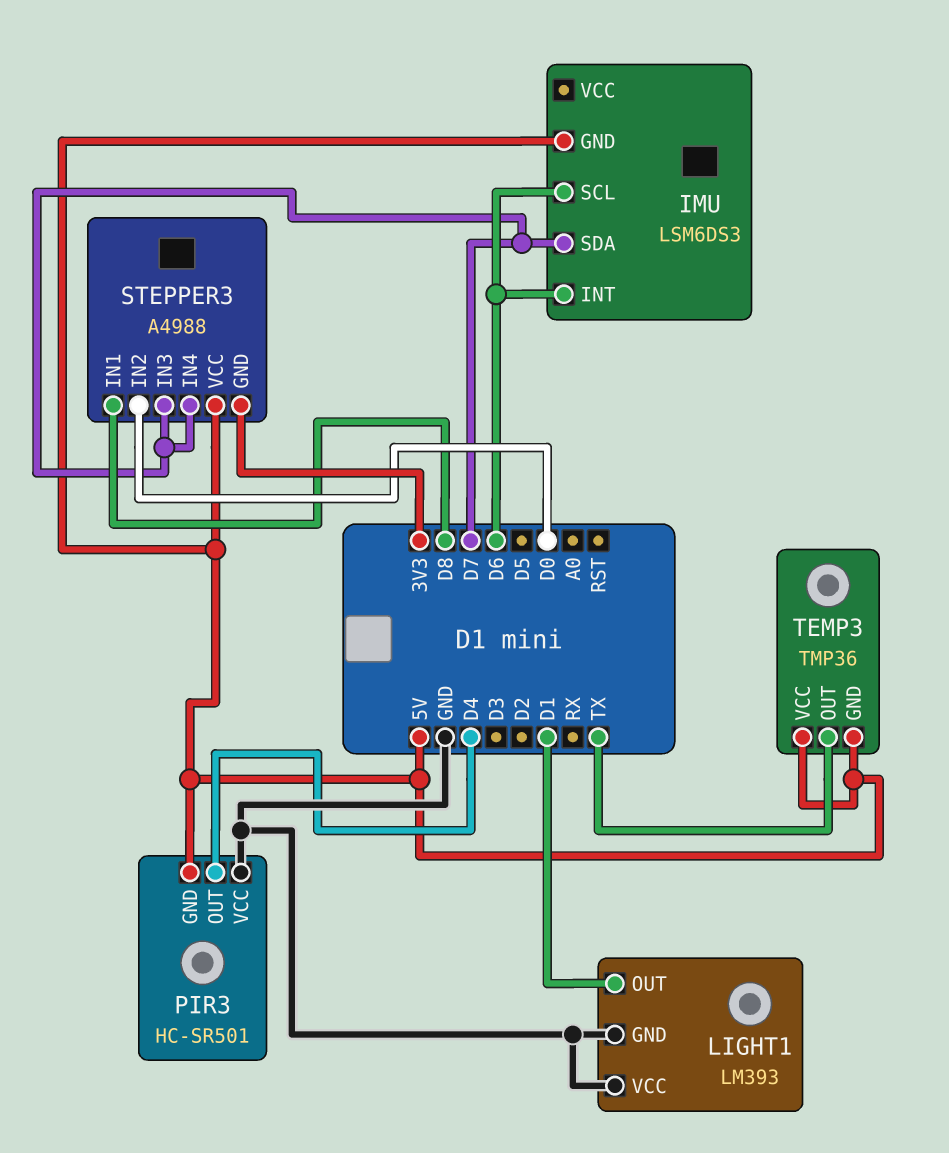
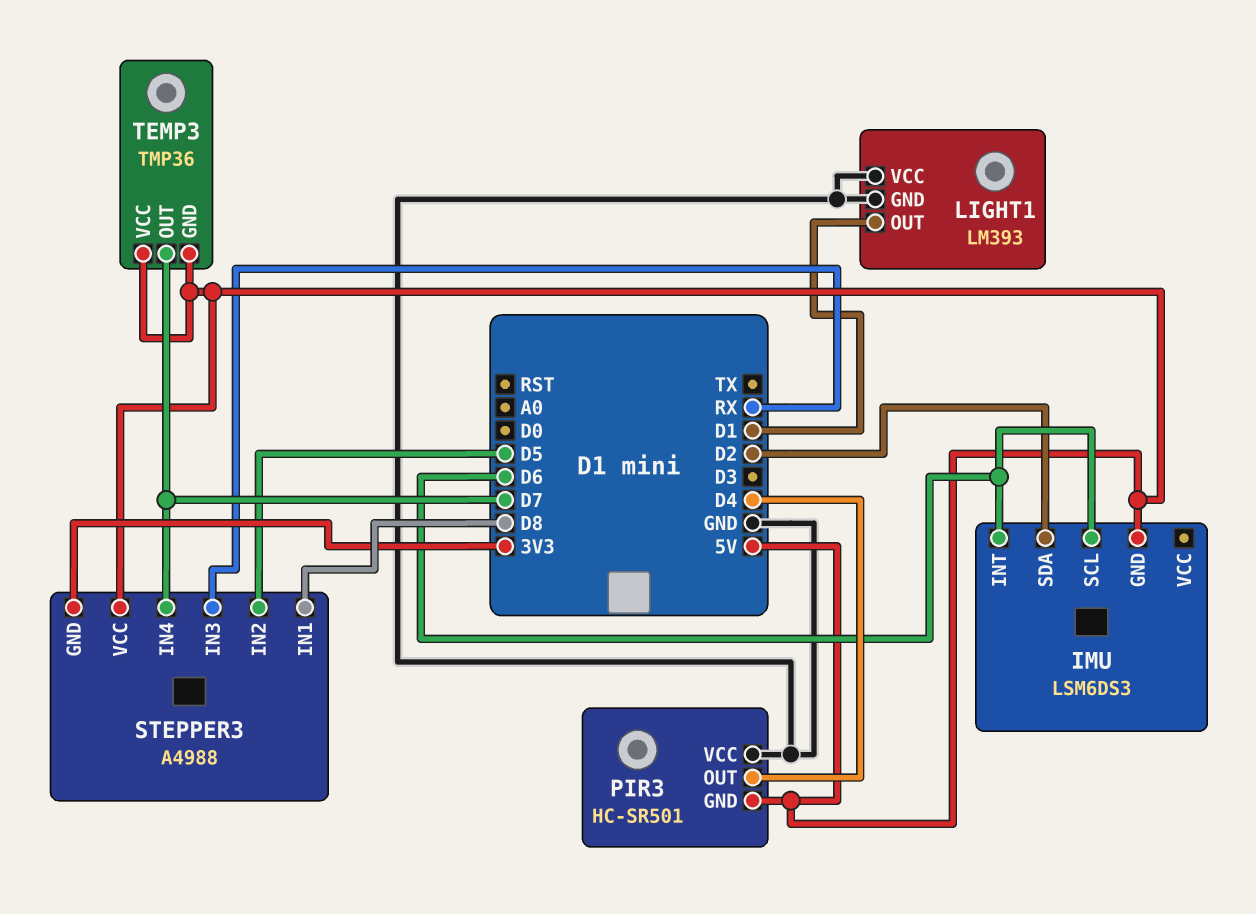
IMU pin SDA: D7 -> D2
STEPPER3 pin IN2: D0 -> D5
STEPPER3 pin IN3: D7 -> RX
TEMP3 pin OUT: TX -> D7

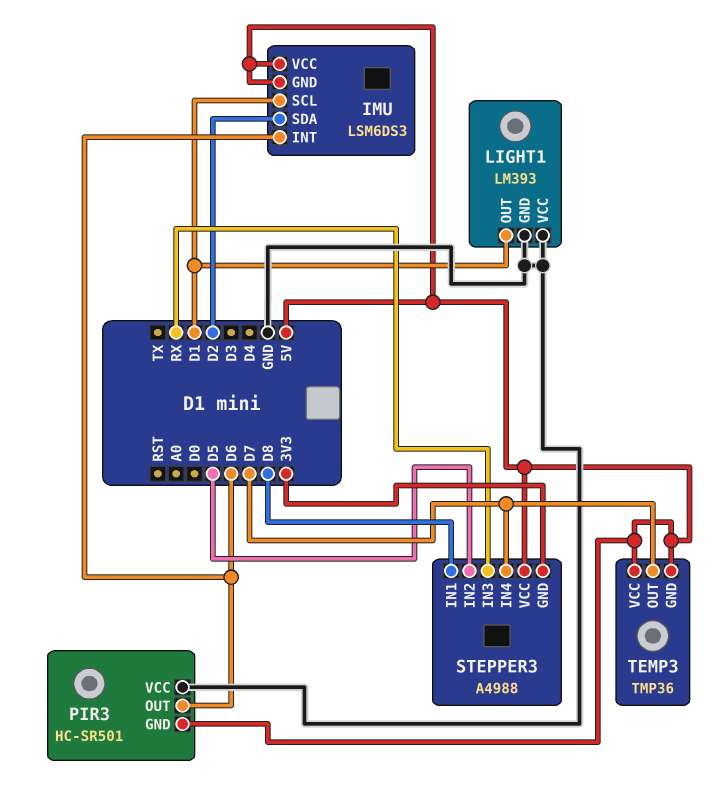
IMU pin SCL: D6 -> D1
IMU pin VCC: none -> 5V
PIR3 pin OUT: D4 -> D6

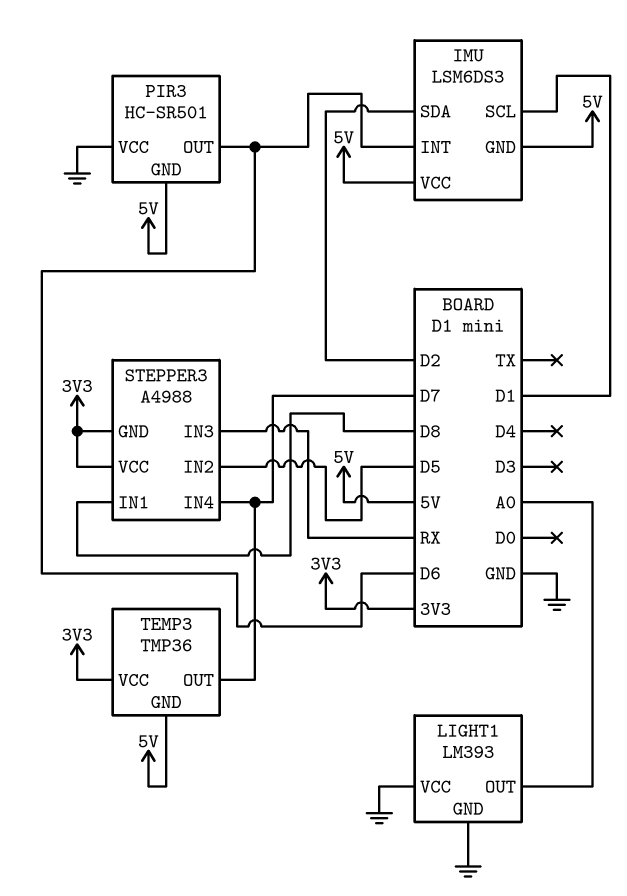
LIGHT1 pin OUT: D1 -> A0
STEPPER3 pin VCC: 5V -> 3V3
TEMP3 pin VCC: 5V -> 3V3

